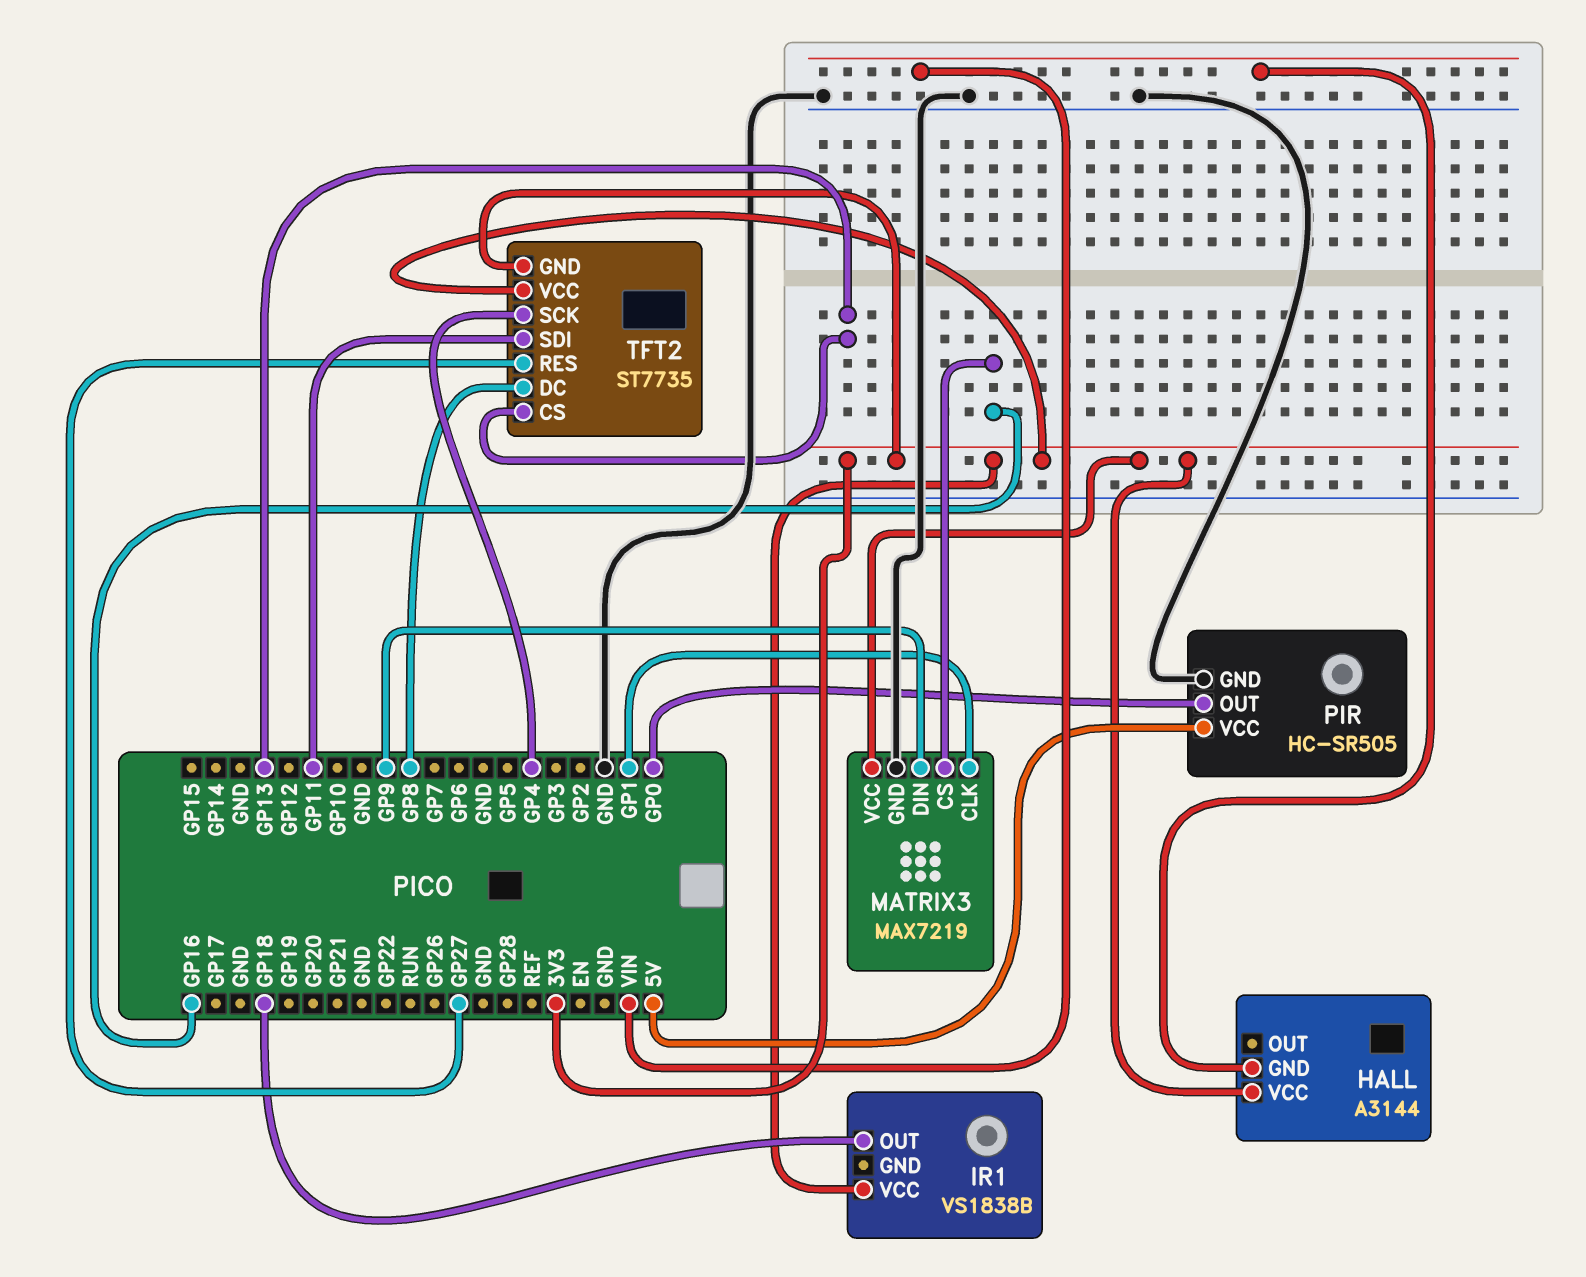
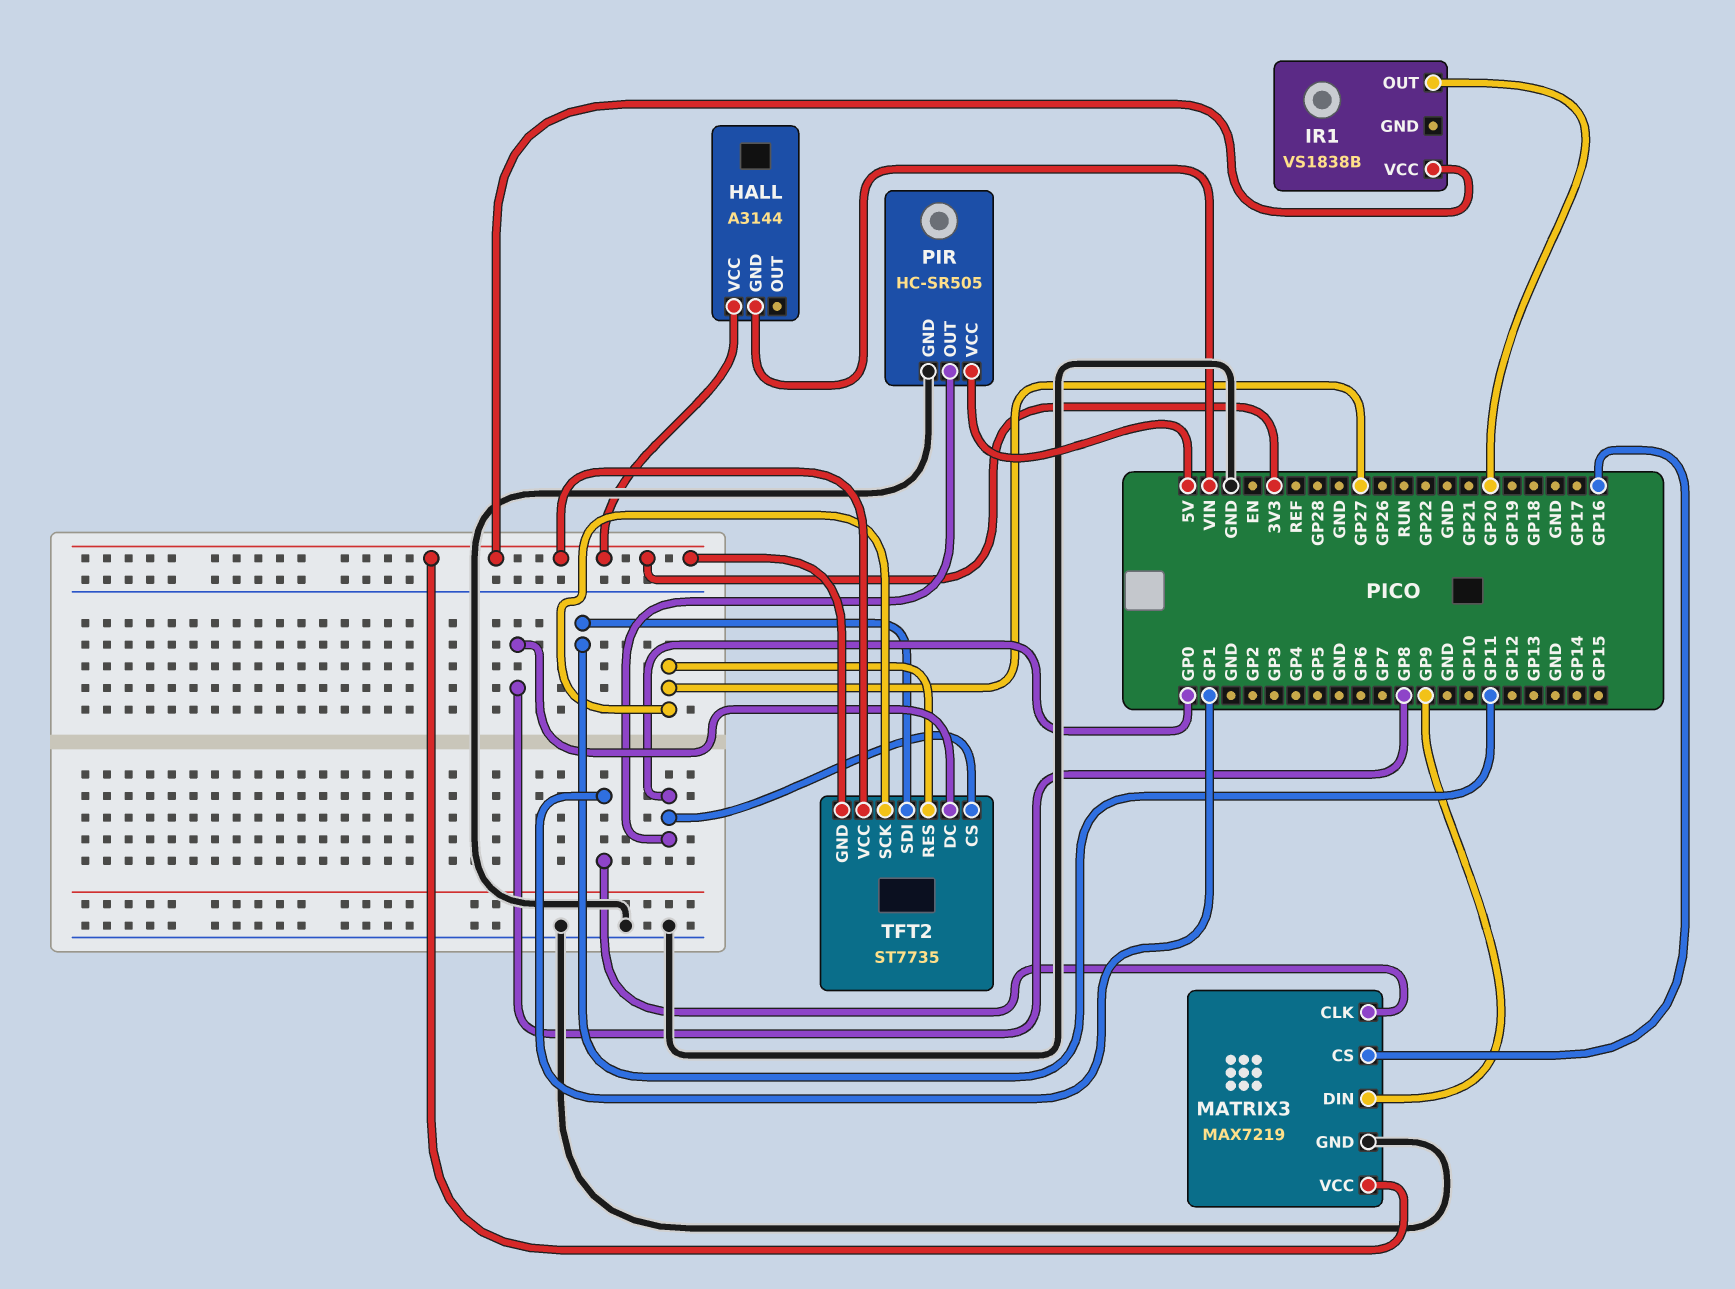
IR1 pin OUT: GP18 -> GP20
TFT2 pin CS: GP13 -> GP0
TFT2 pin SCK: GP4 -> GP27

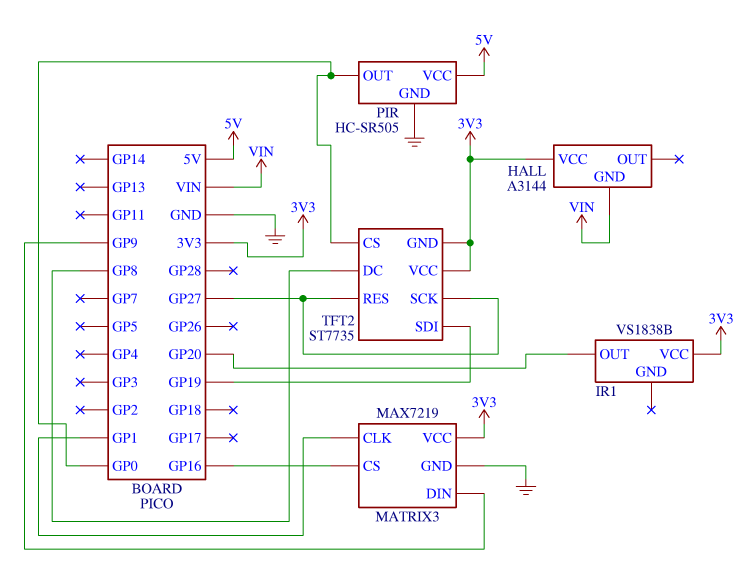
TFT2 pin SDI: GP11 -> GP19

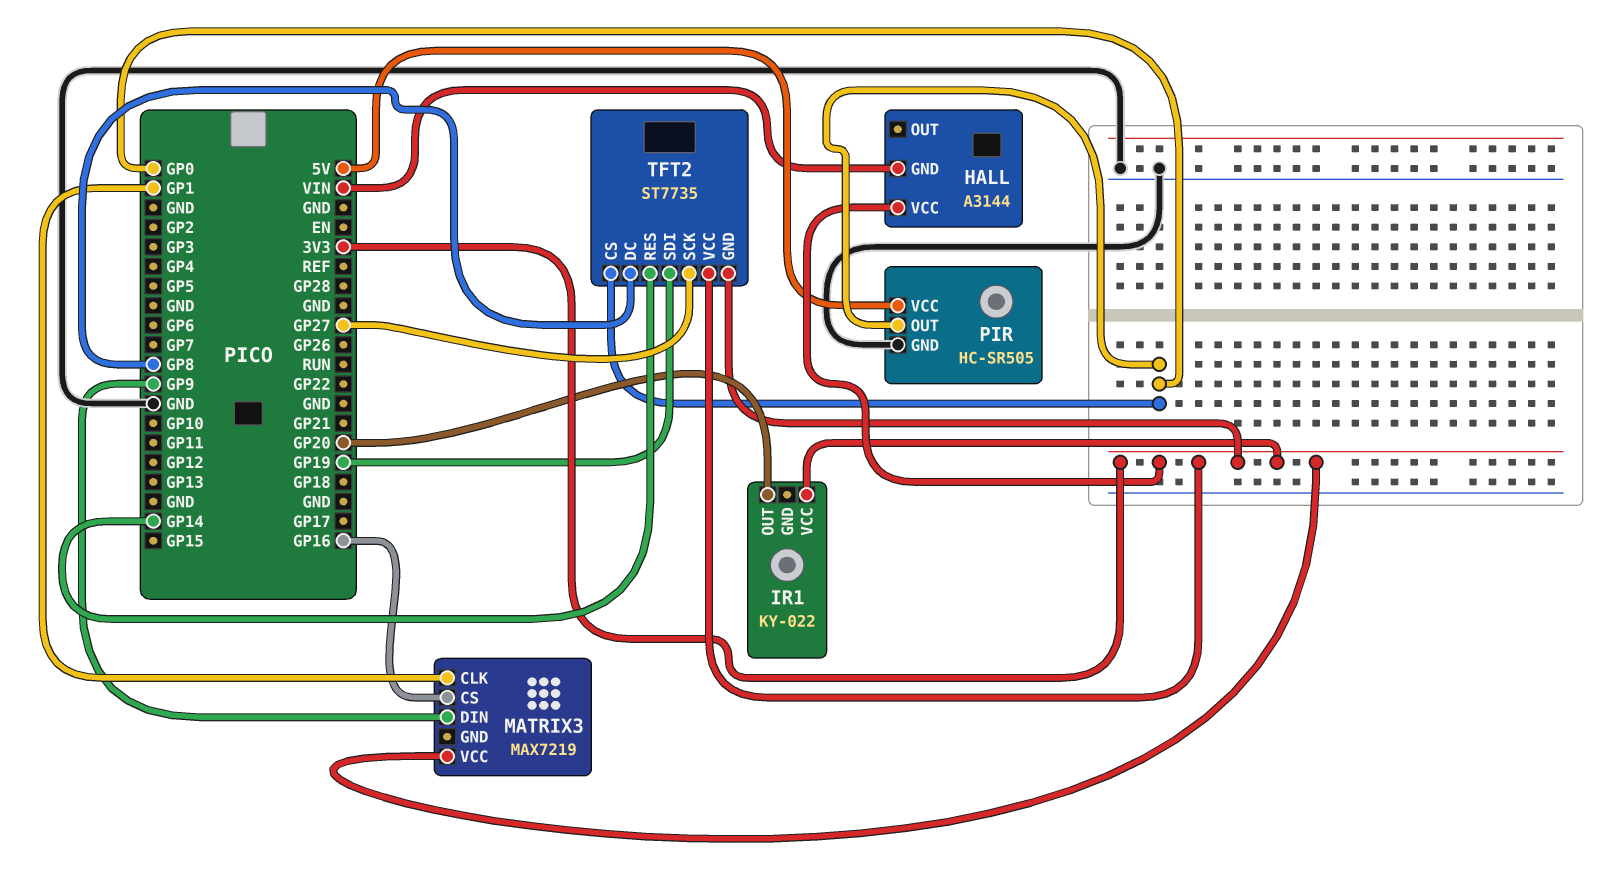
IR1: VS1838B -> KY-022
MATRIX3 pin GND: GND -> none
TFT2 pin RES: GP27 -> GP14

